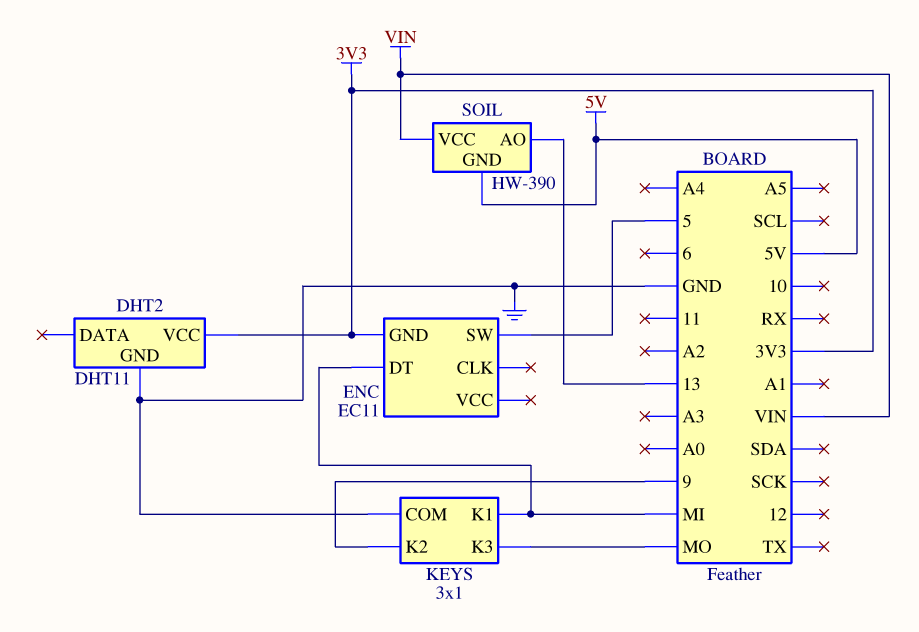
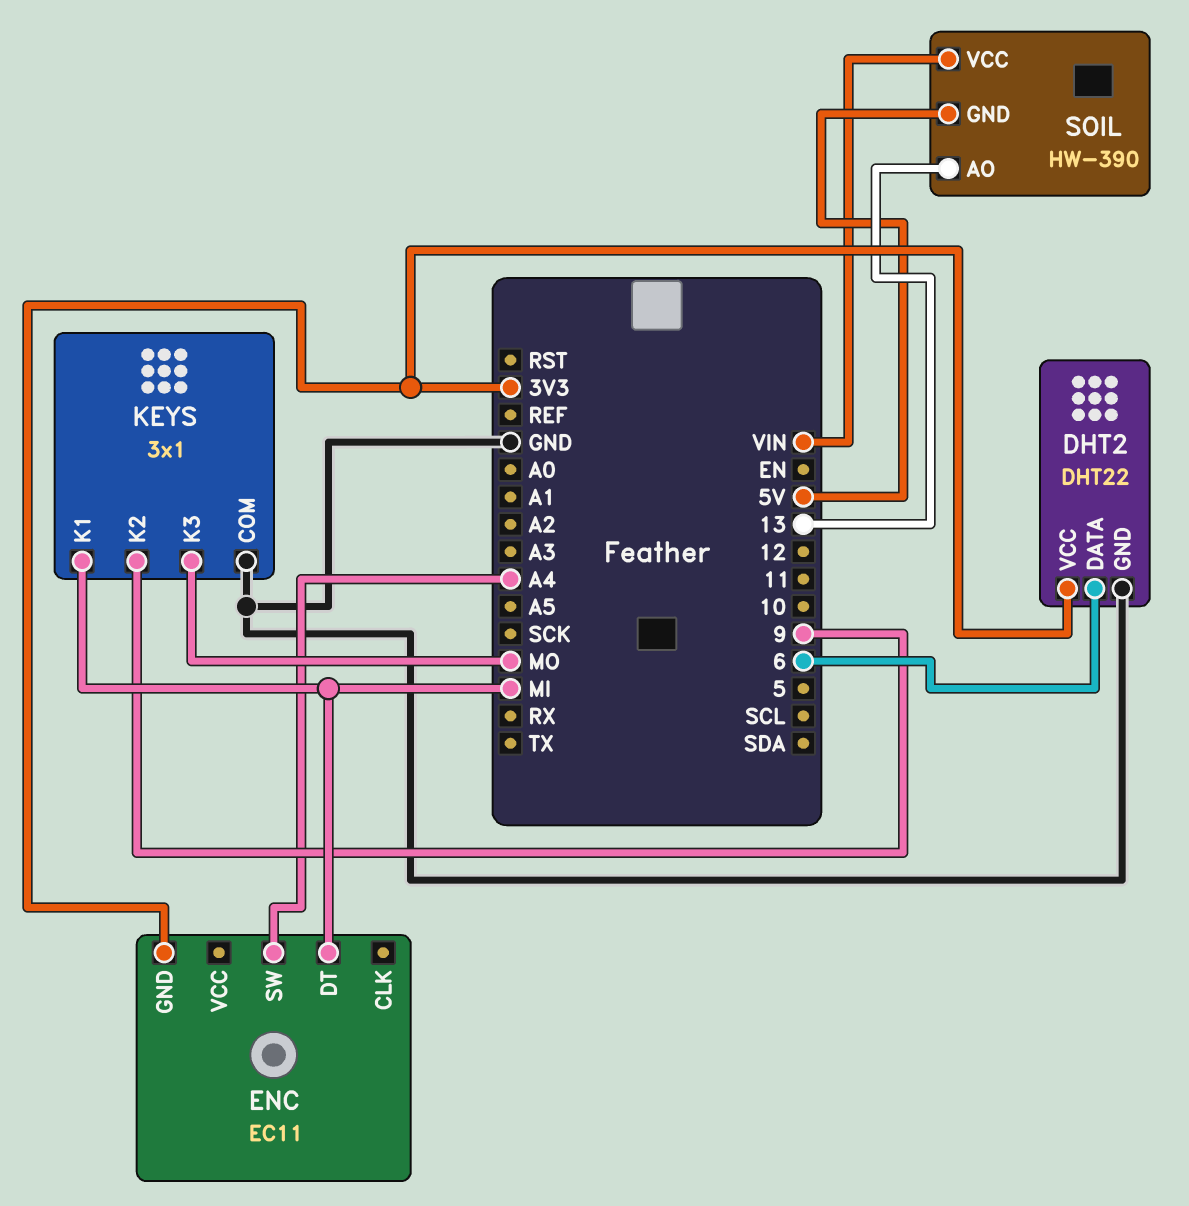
DHT2: DHT11 -> DHT22
DHT2 pin DATA: none -> 6
ENC pin SW: 5 -> A4

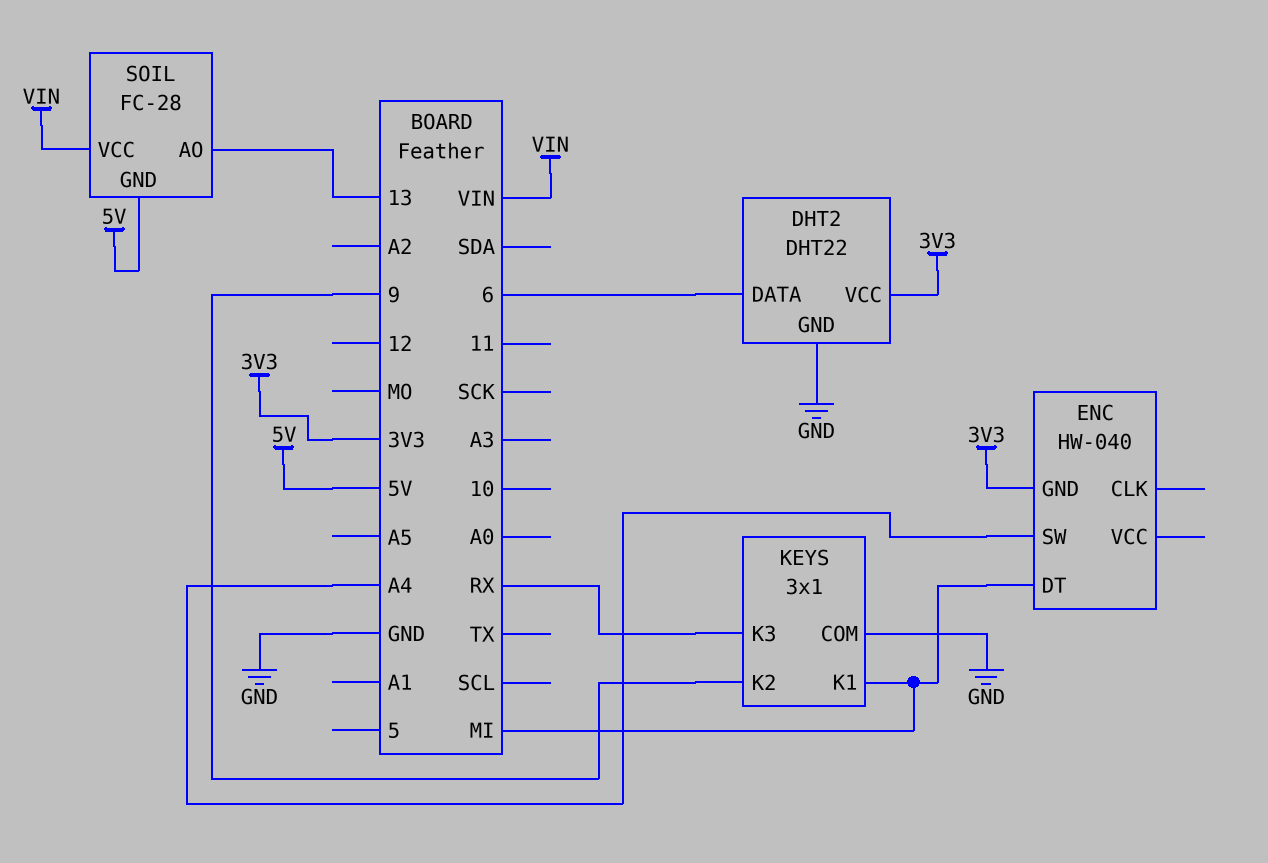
ENC: EC11 -> HW-040
KEYS pin K3: MO -> RX
SOIL: HW-390 -> FC-28

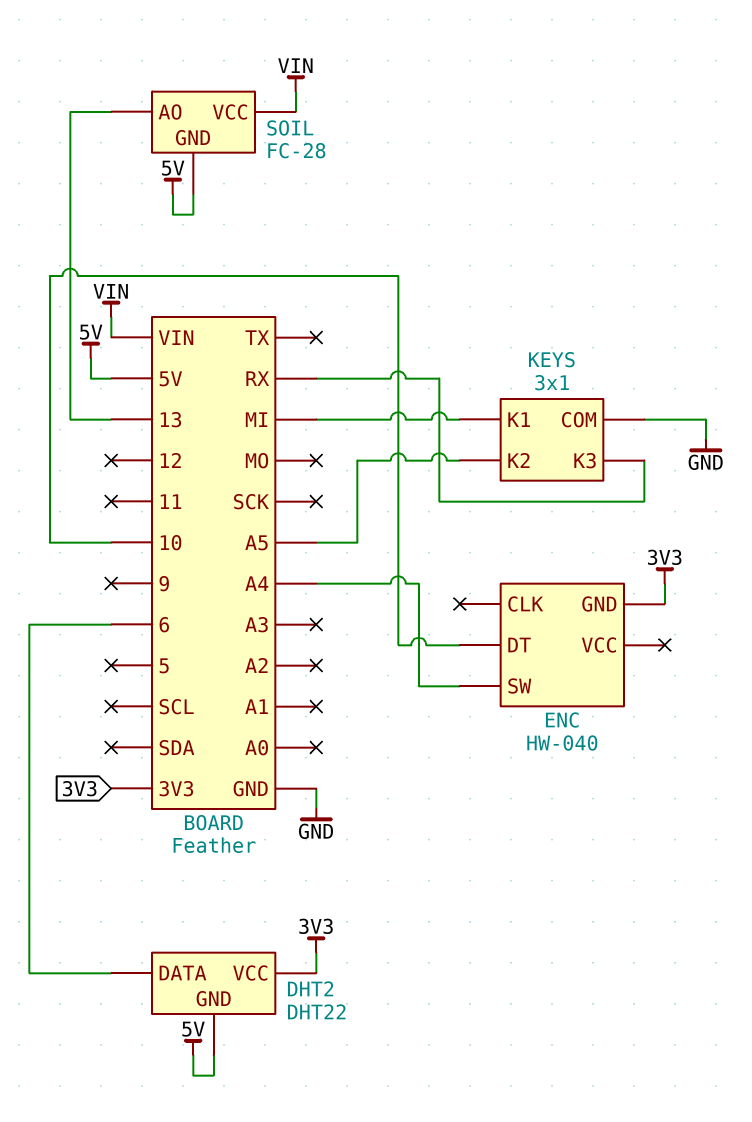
DHT2 pin GND: GND -> 5V
ENC pin DT: MI -> 10
KEYS pin K2: 9 -> A5

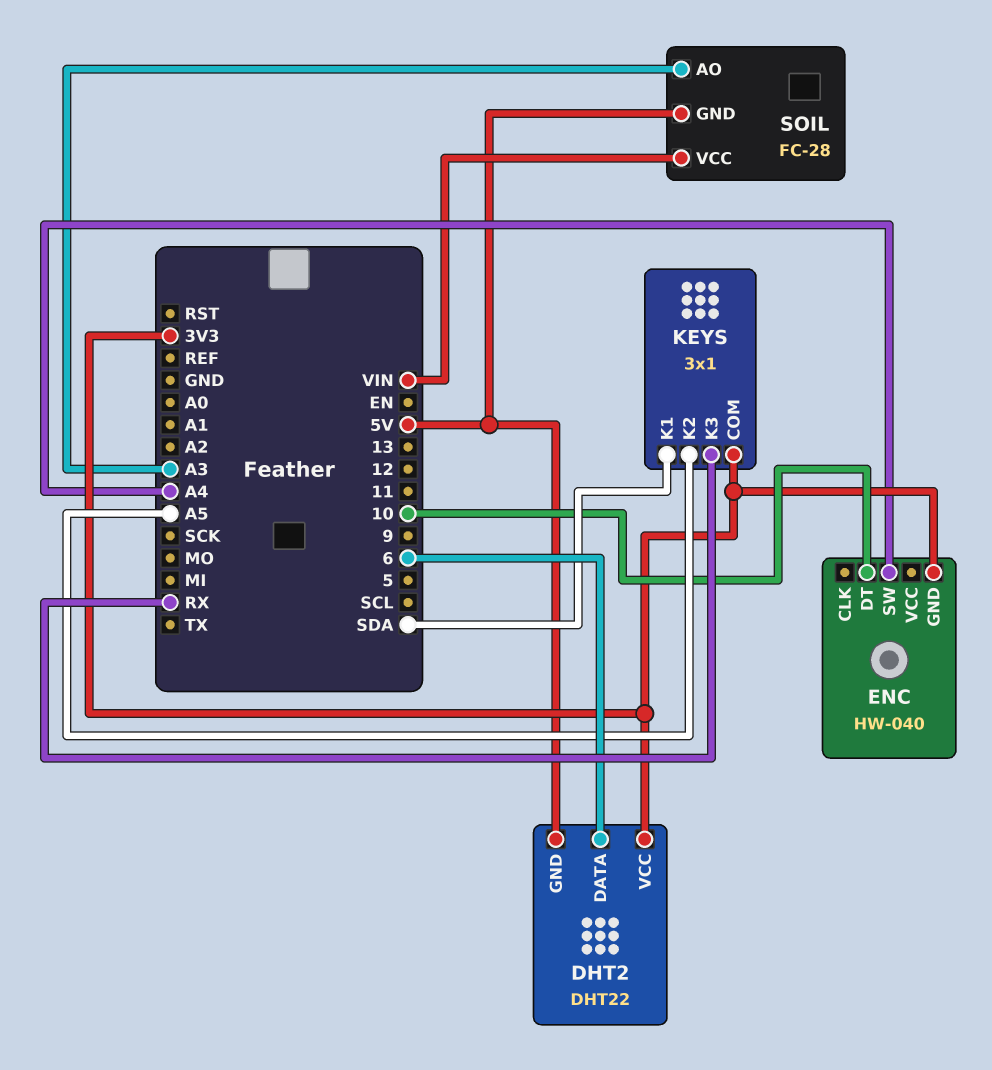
KEYS pin COM: GND -> 3V3
KEYS pin K1: MI -> SDA
SOIL pin AO: 13 -> A3

